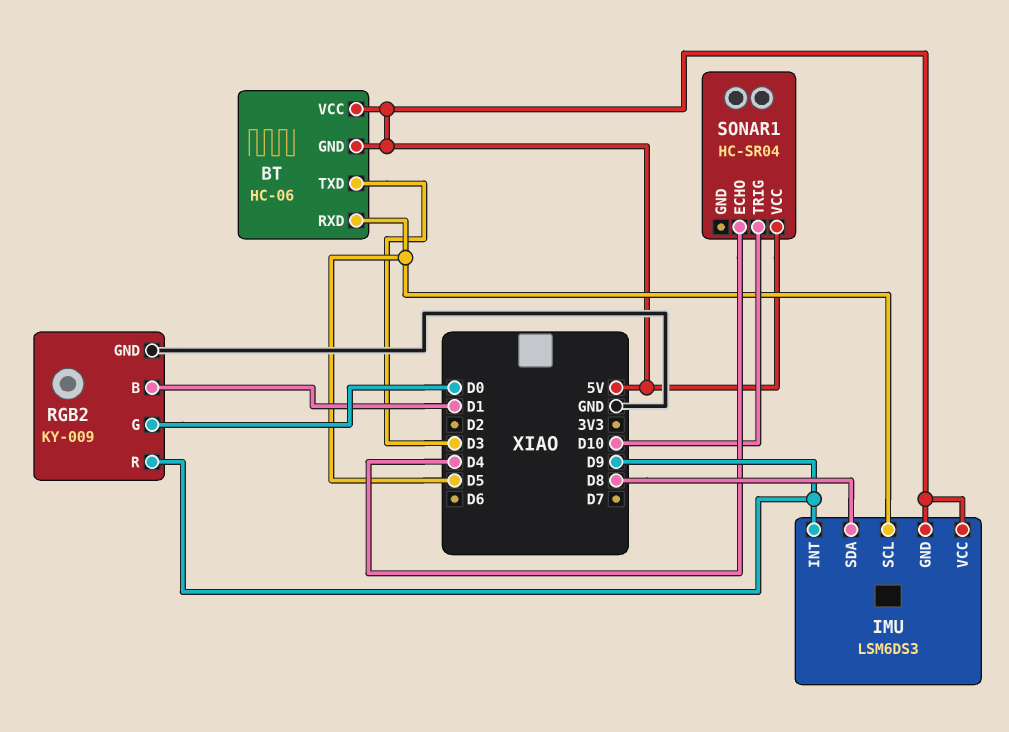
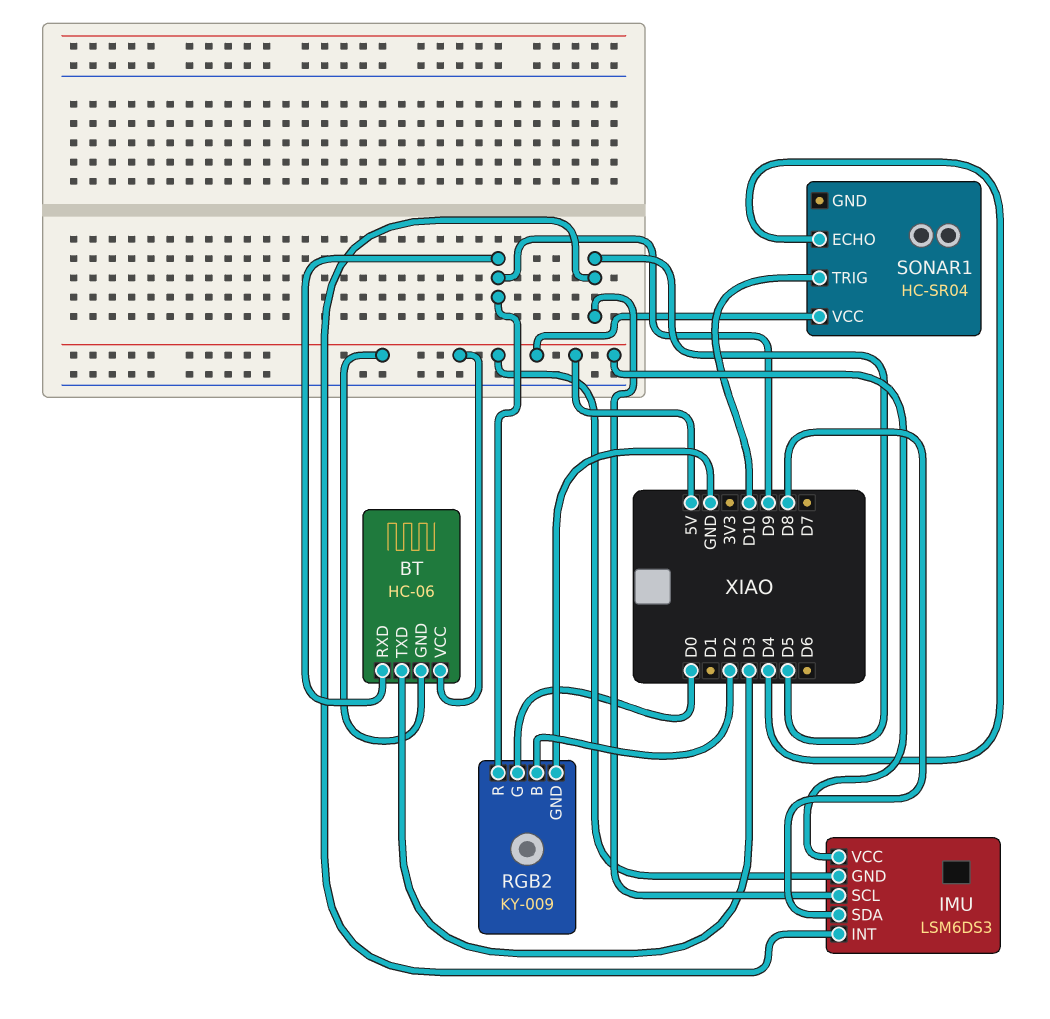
BT pin RXD: D5 -> D9
IMU pin INT: D9 -> D5
RGB2 pin B: D1 -> D2

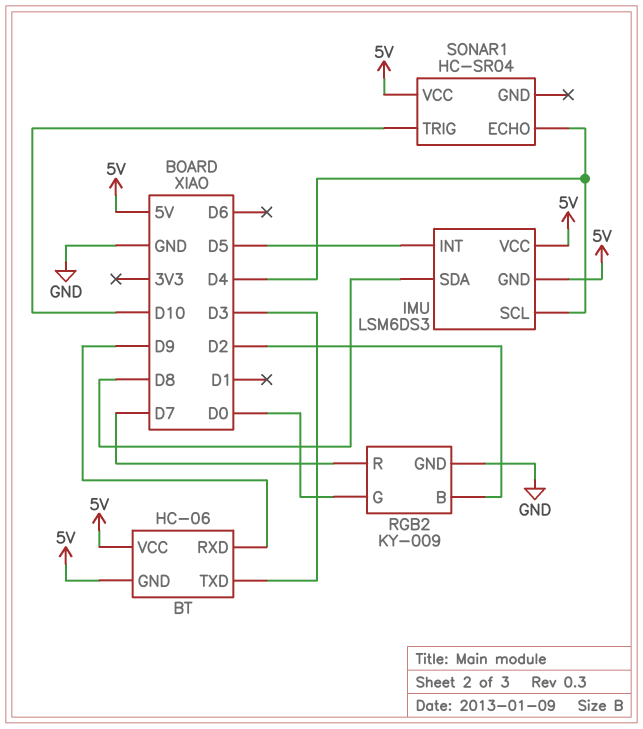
IMU pin SCL: D5 -> D4
RGB2 pin R: D9 -> D7

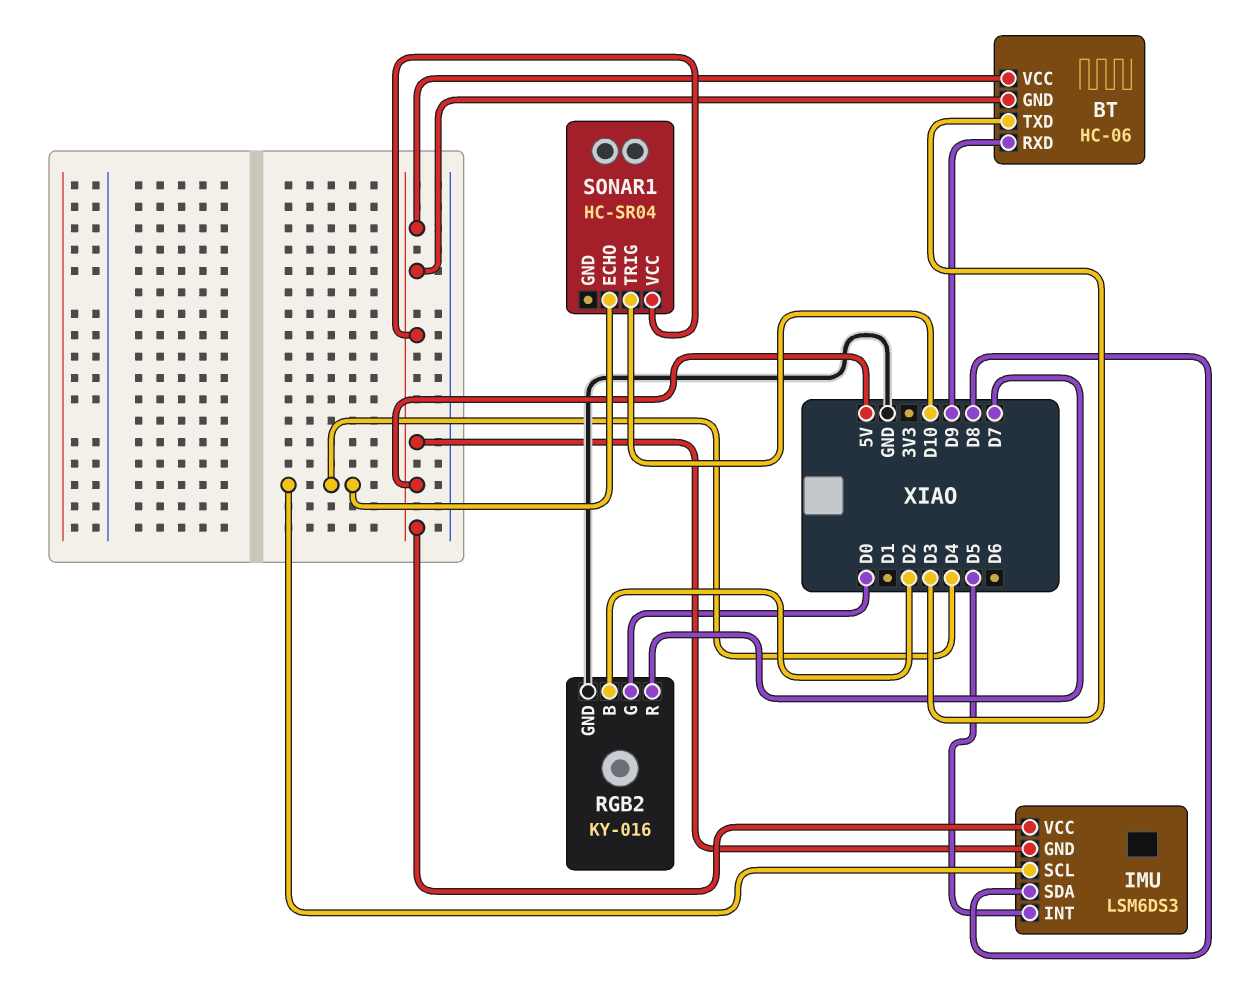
RGB2: KY-009 -> KY-016

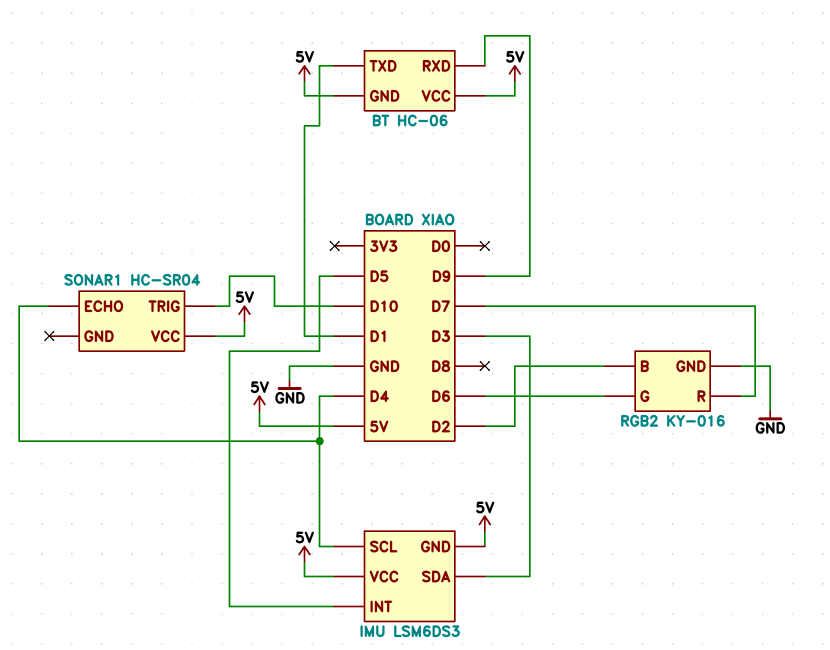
BT pin TXD: D3 -> D1
IMU pin SDA: D8 -> D3
RGB2 pin G: D0 -> D6

